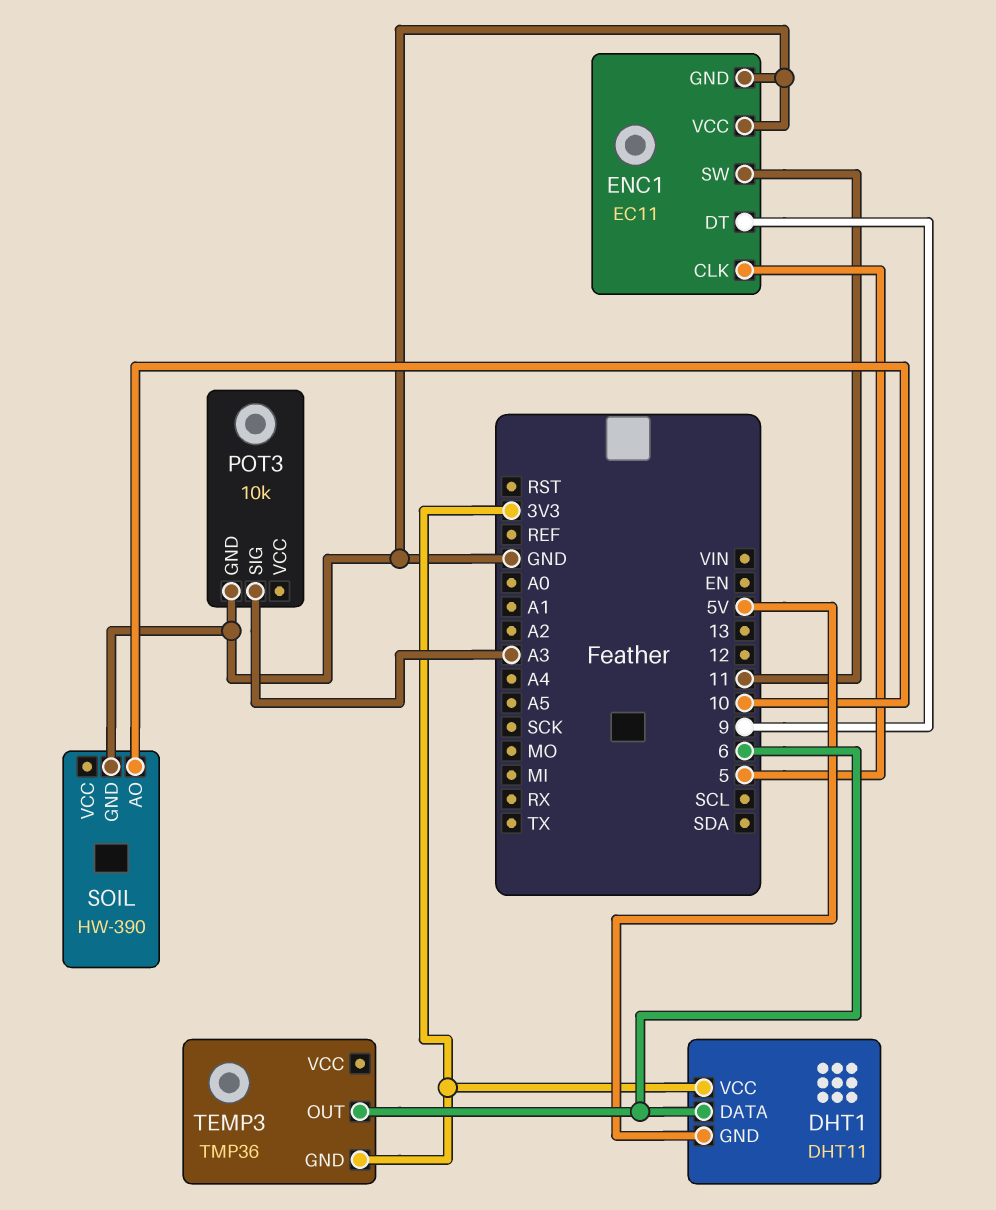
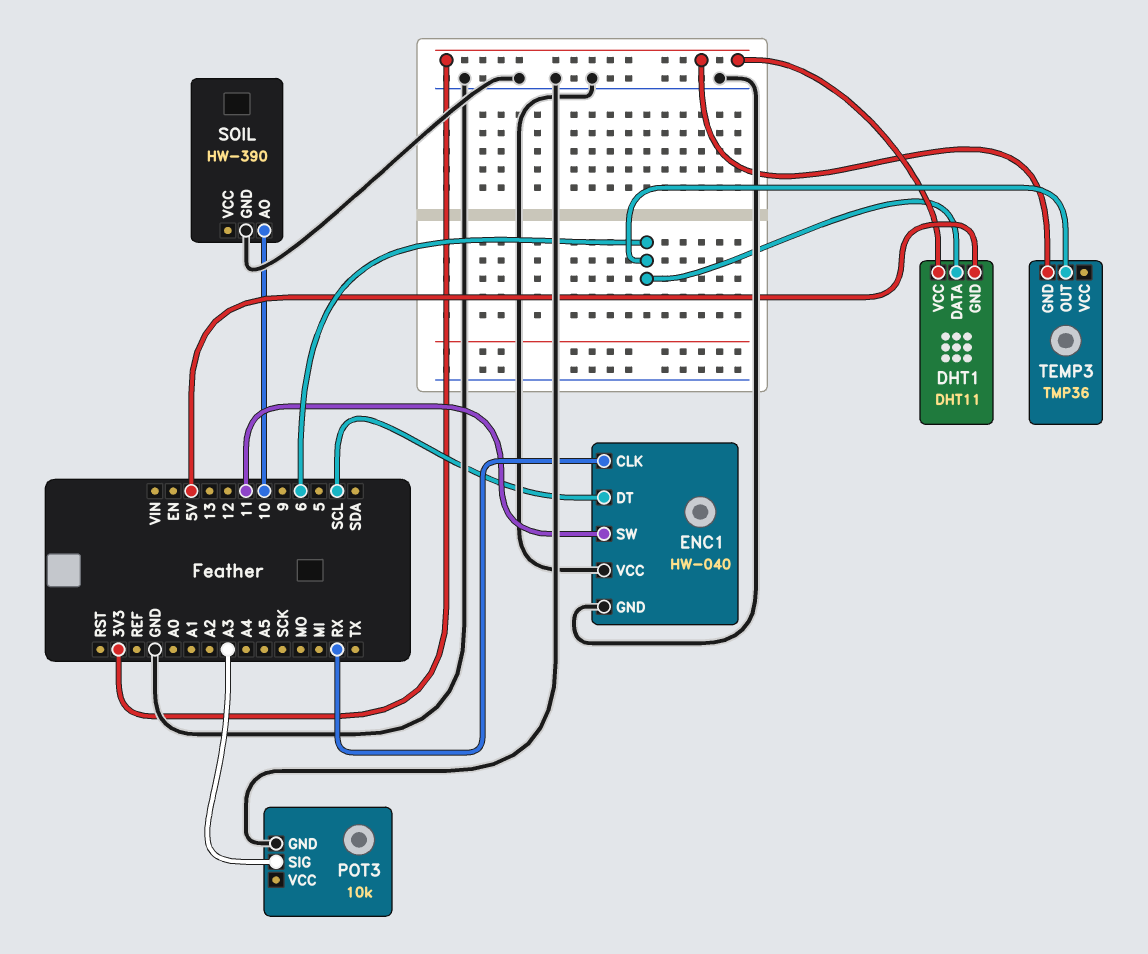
ENC1: EC11 -> HW-040
ENC1 pin CLK: 5 -> RX
ENC1 pin DT: 9 -> SCL

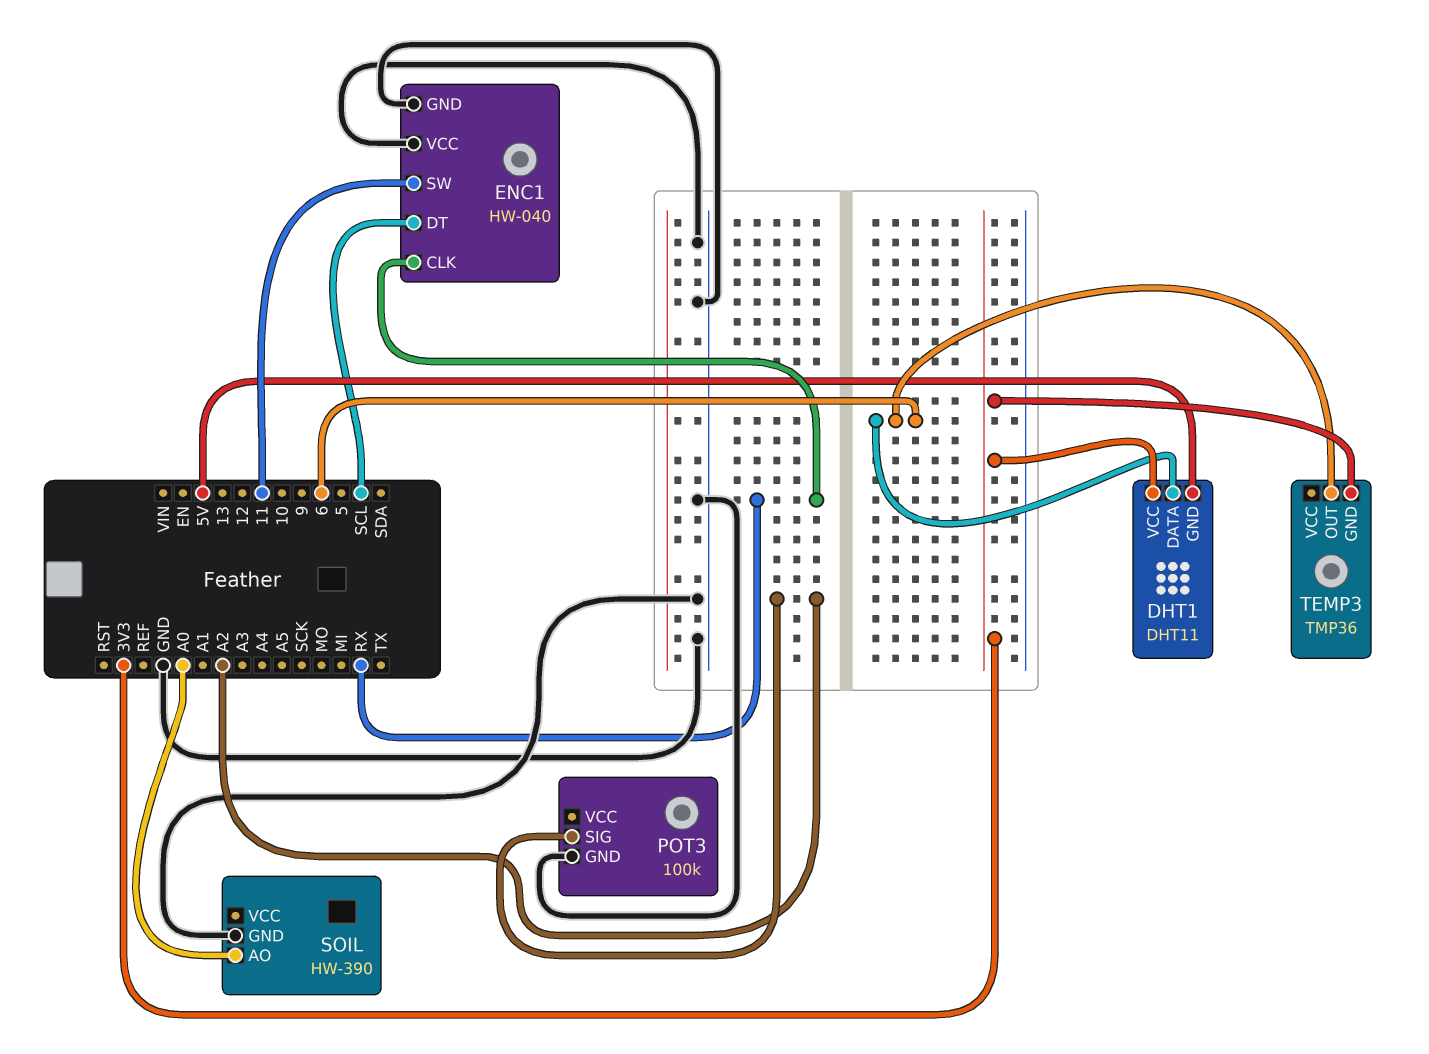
POT3: 10k -> 100k
POT3 pin SIG: A3 -> A2
SOIL pin AO: 10 -> A0

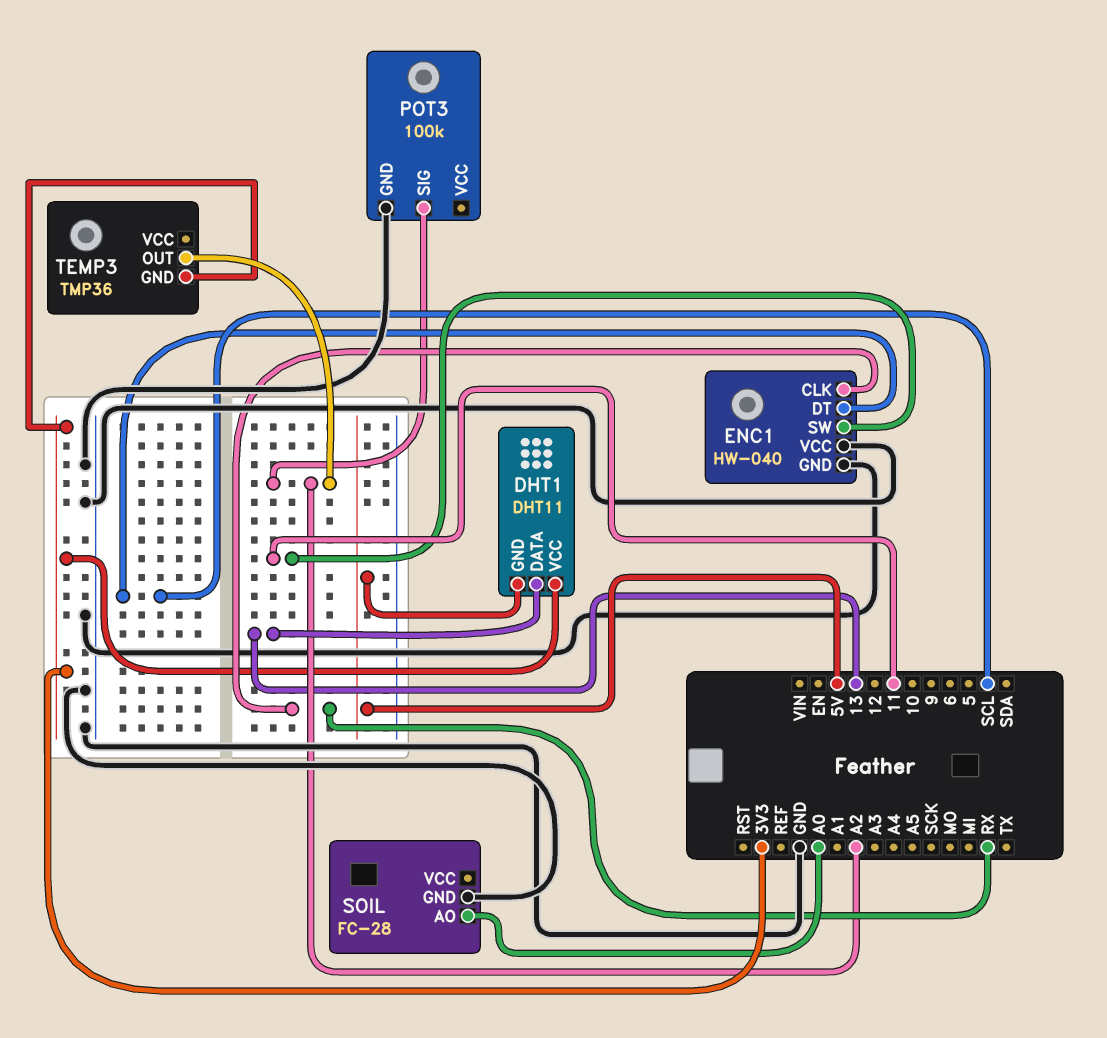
DHT1 pin DATA: 6 -> 13
SOIL: HW-390 -> FC-28
TEMP3 pin OUT: 6 -> A2

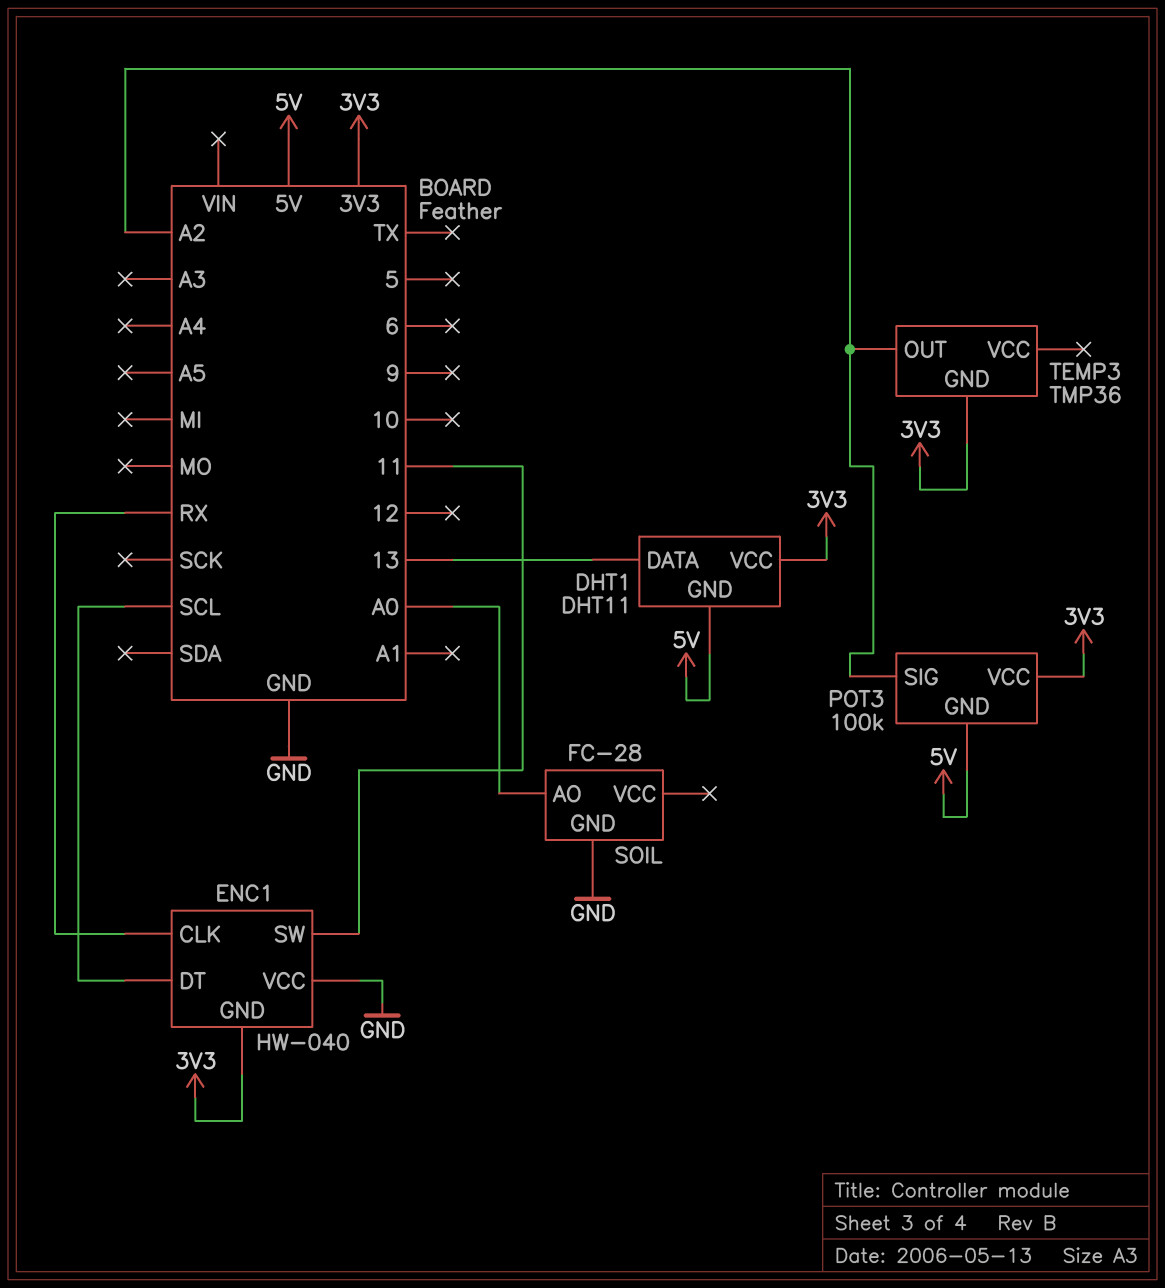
ENC1 pin GND: GND -> 3V3
POT3 pin GND: GND -> 5V
POT3 pin VCC: none -> 3V3

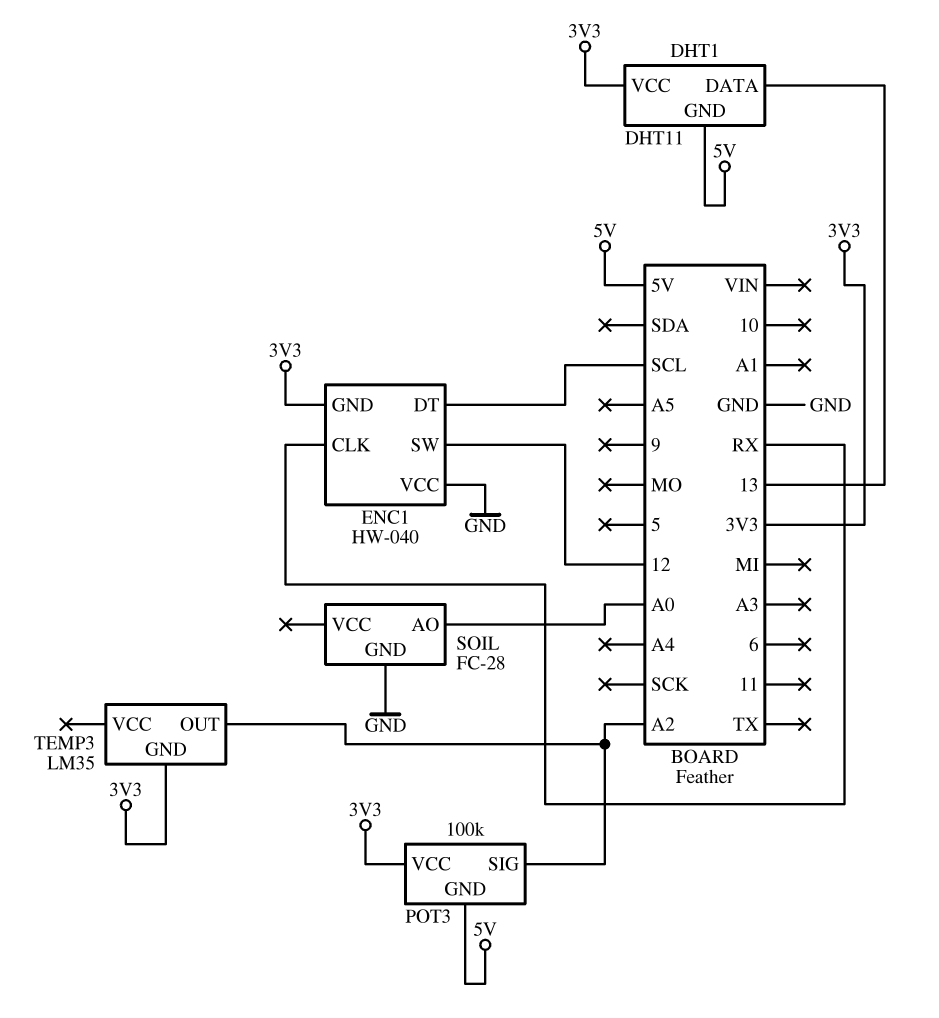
ENC1 pin SW: 11 -> 12
TEMP3: TMP36 -> LM35

